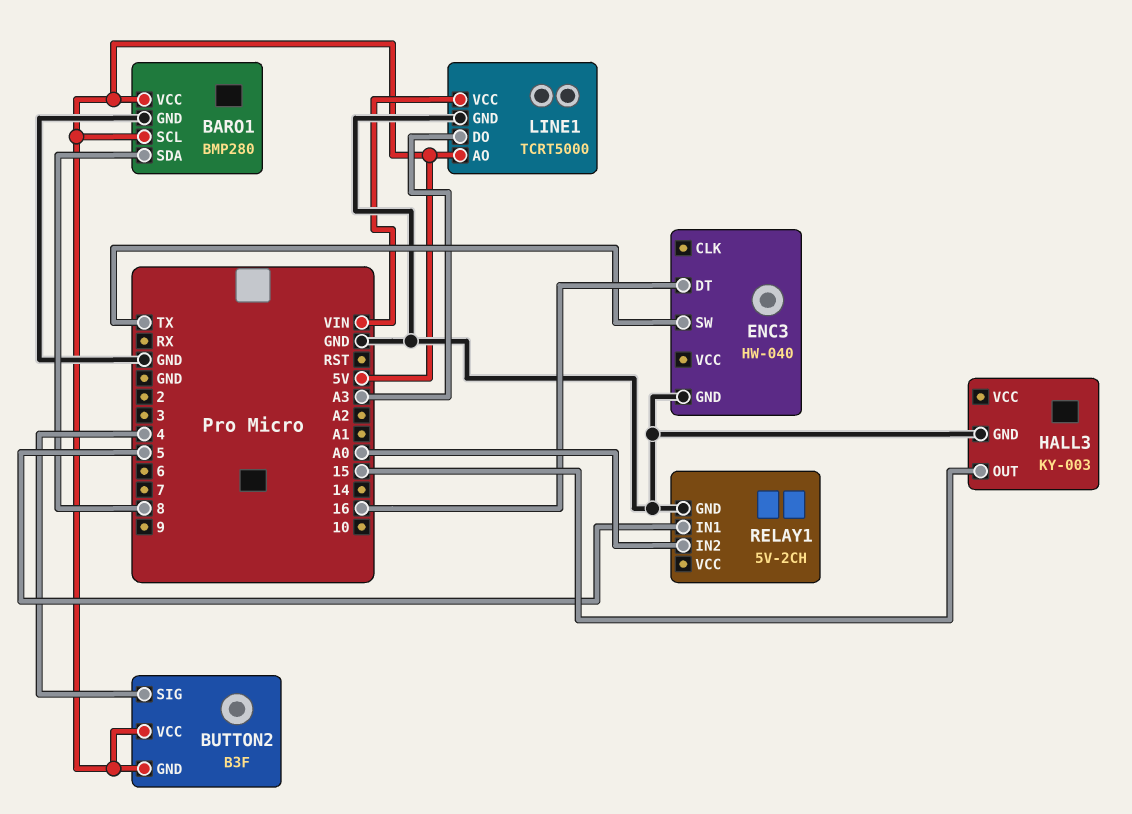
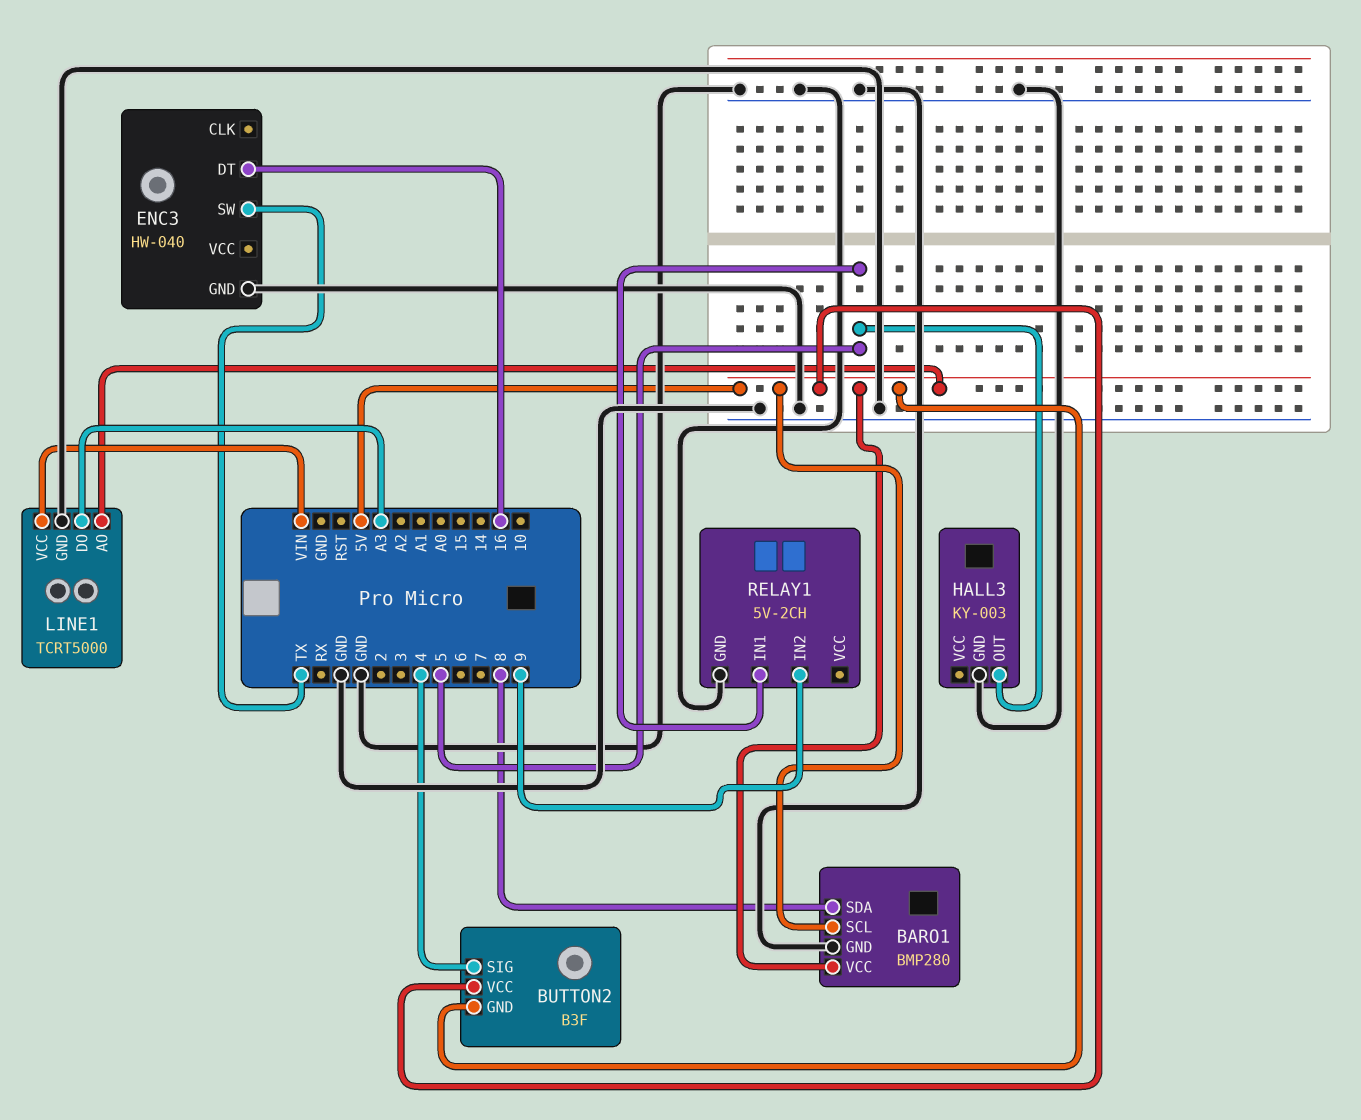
HALL3 pin OUT: 15 -> 5
RELAY1 pin IN2: A0 -> 9

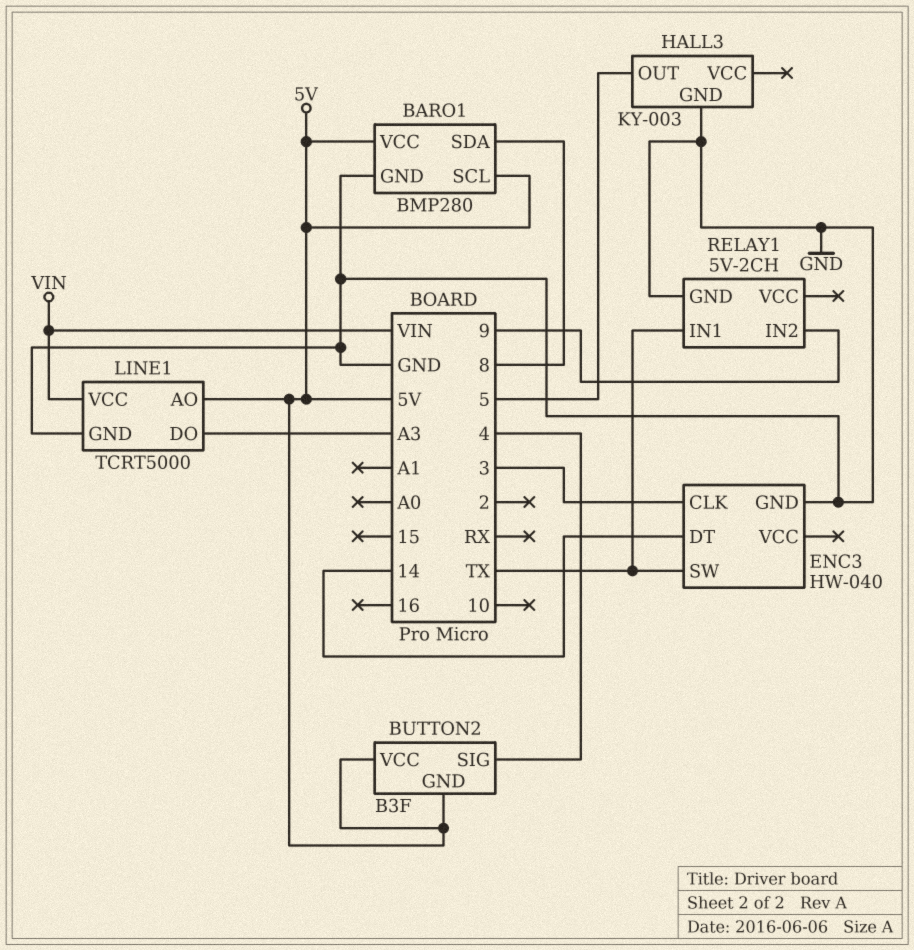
ENC3 pin CLK: none -> 3
ENC3 pin DT: 16 -> 14
RELAY1 pin IN1: 5 -> TX

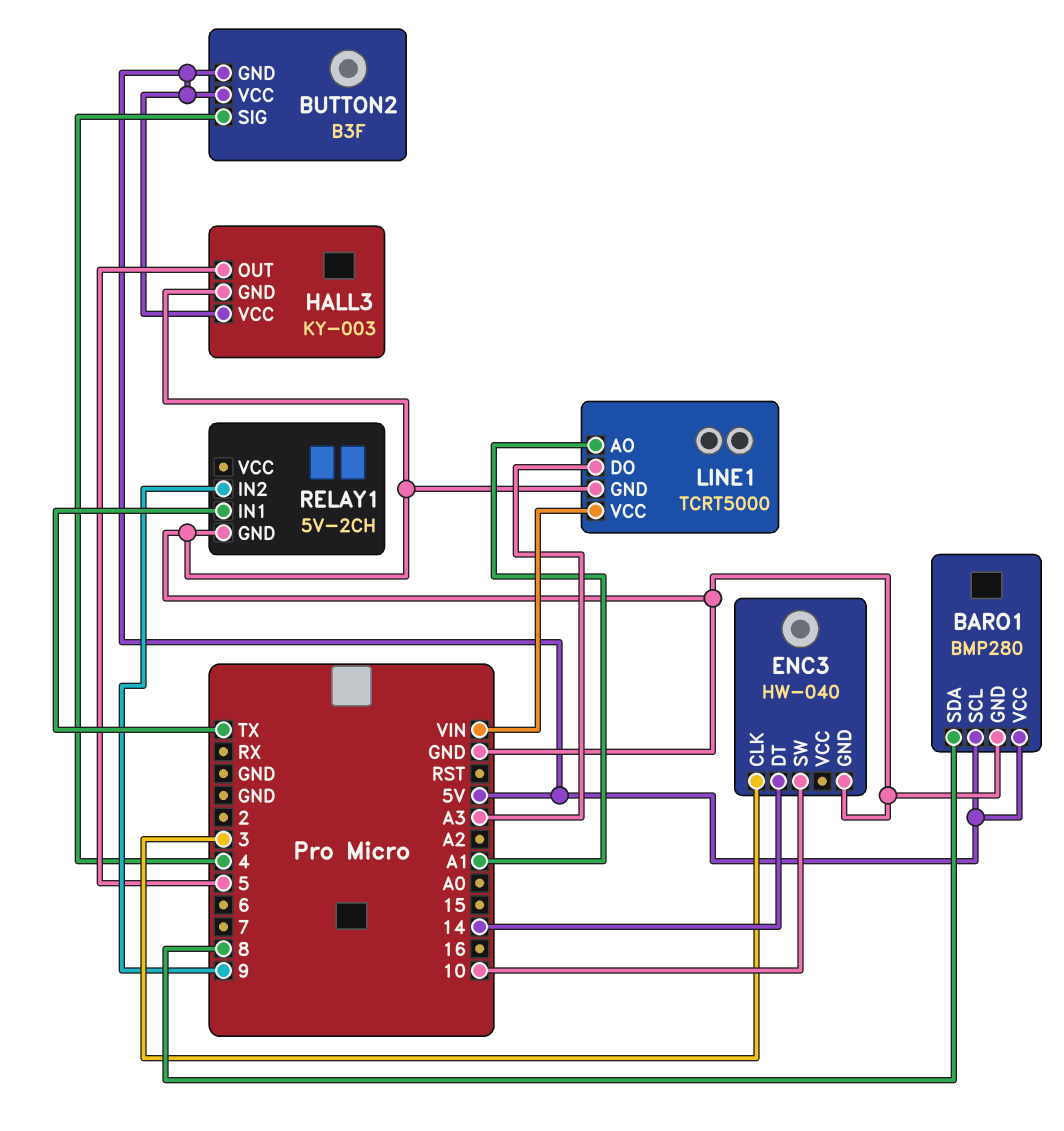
ENC3 pin SW: TX -> 10
HALL3 pin VCC: none -> 5V
LINE1 pin AO: 5V -> A1

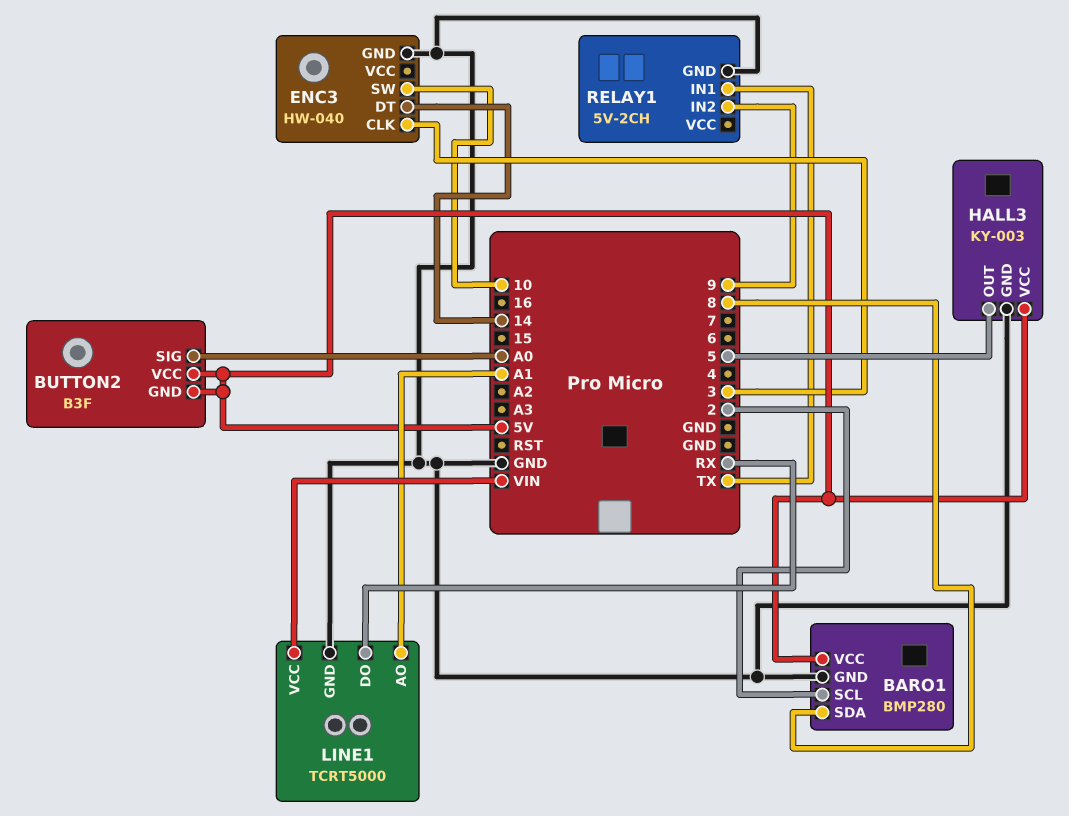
BARO1 pin SCL: 5V -> 2
BUTTON2 pin SIG: 4 -> A0
LINE1 pin DO: A3 -> RX

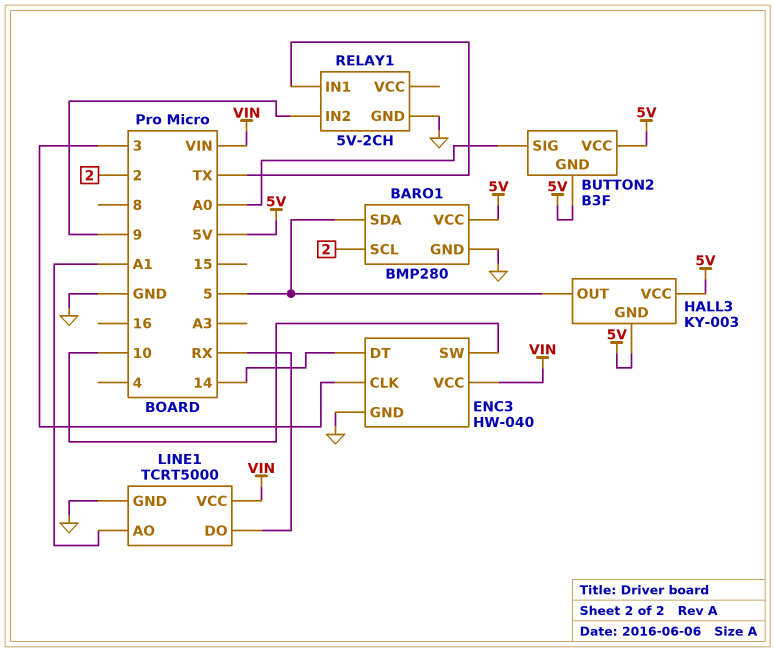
BARO1 pin SDA: 8 -> 5
ENC3 pin VCC: none -> VIN
HALL3 pin GND: GND -> 5V

